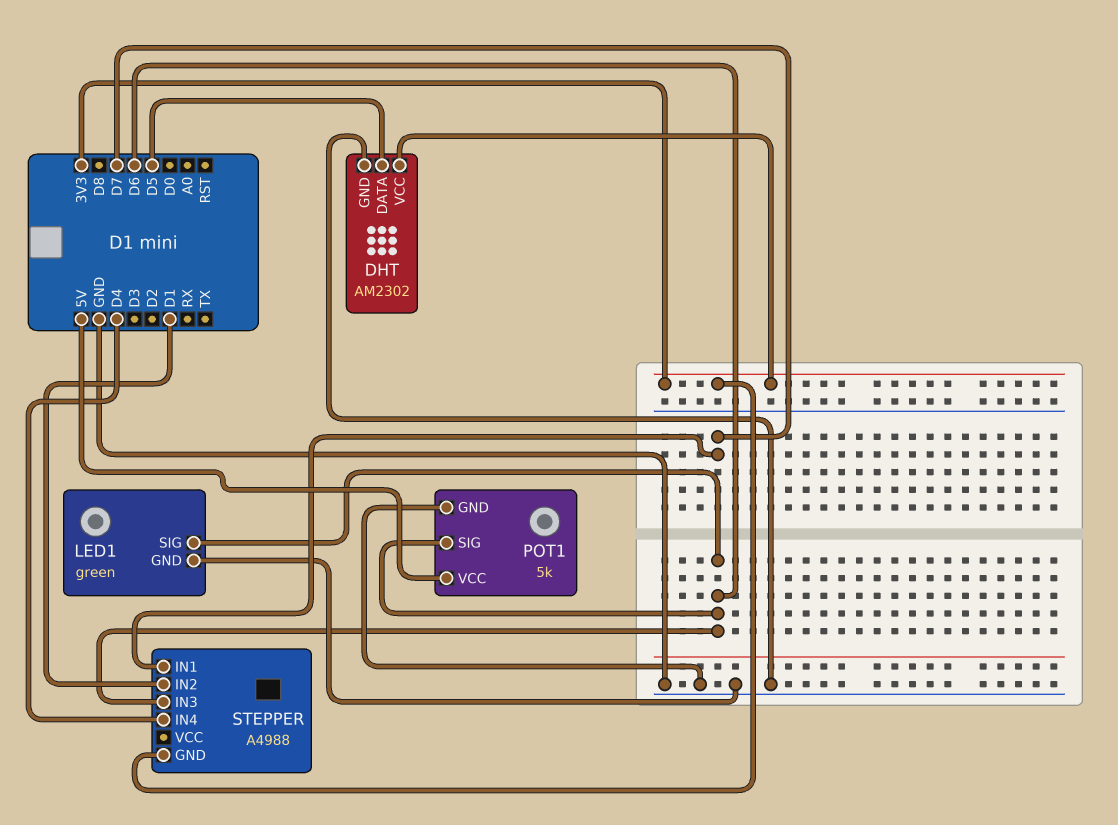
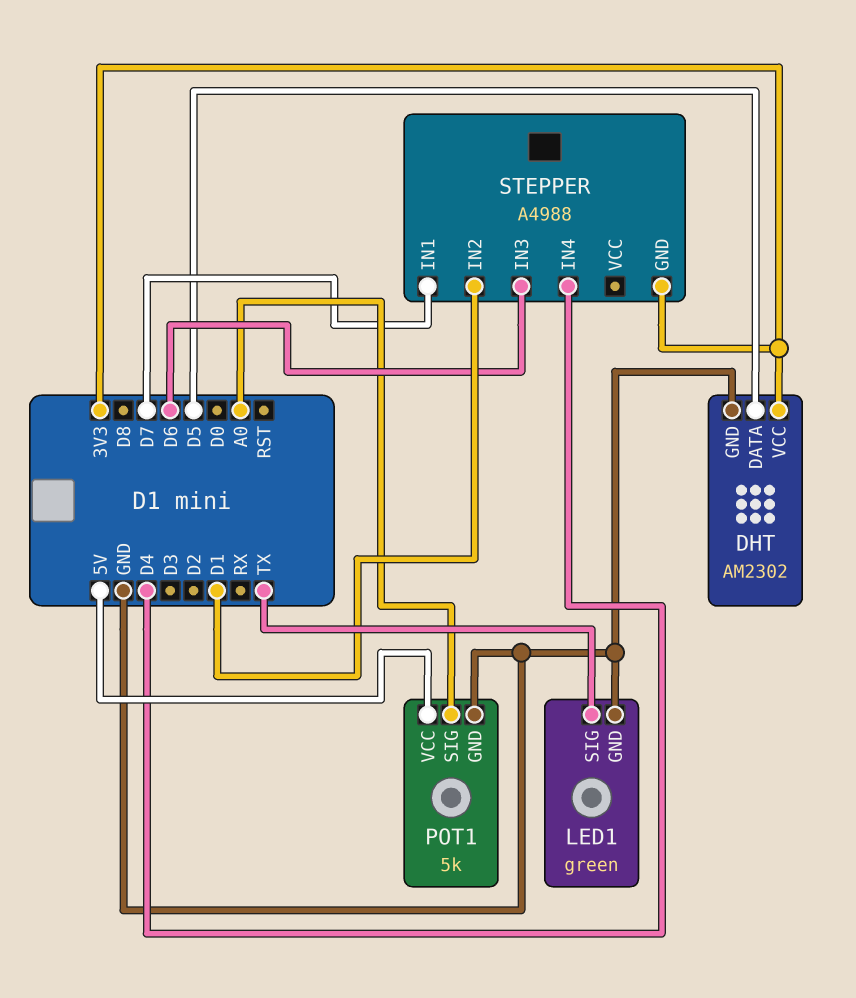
LED1 pin SIG: D6 -> TX
POT1 pin SIG: D6 -> A0

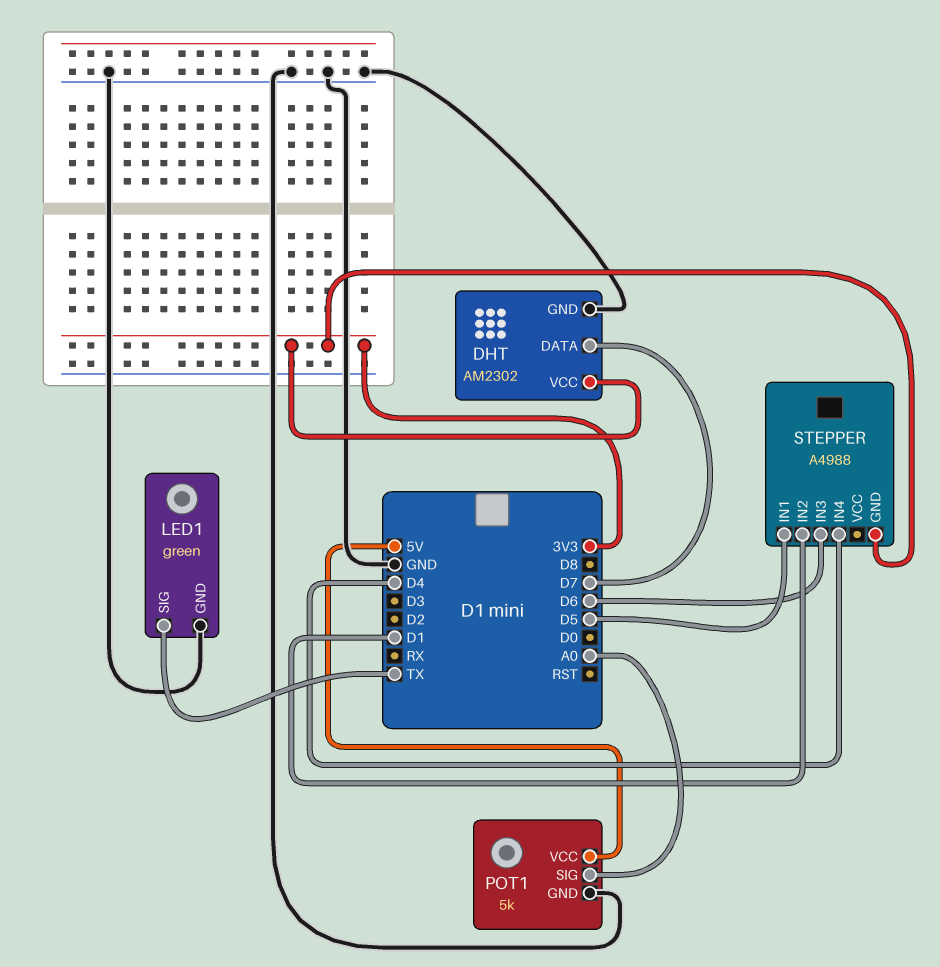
DHT pin DATA: D5 -> D7
STEPPER pin IN1: D7 -> D5

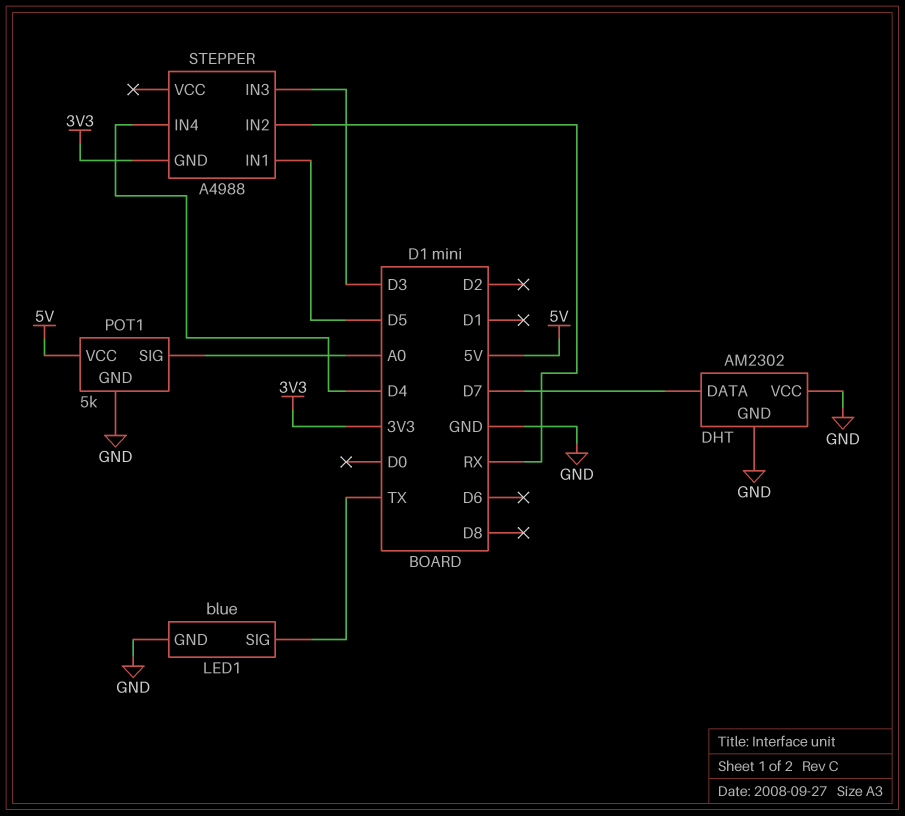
DHT pin VCC: 3V3 -> GND
LED1: green -> blue
STEPPER pin IN2: D1 -> RX
STEPPER pin IN3: D6 -> D3

